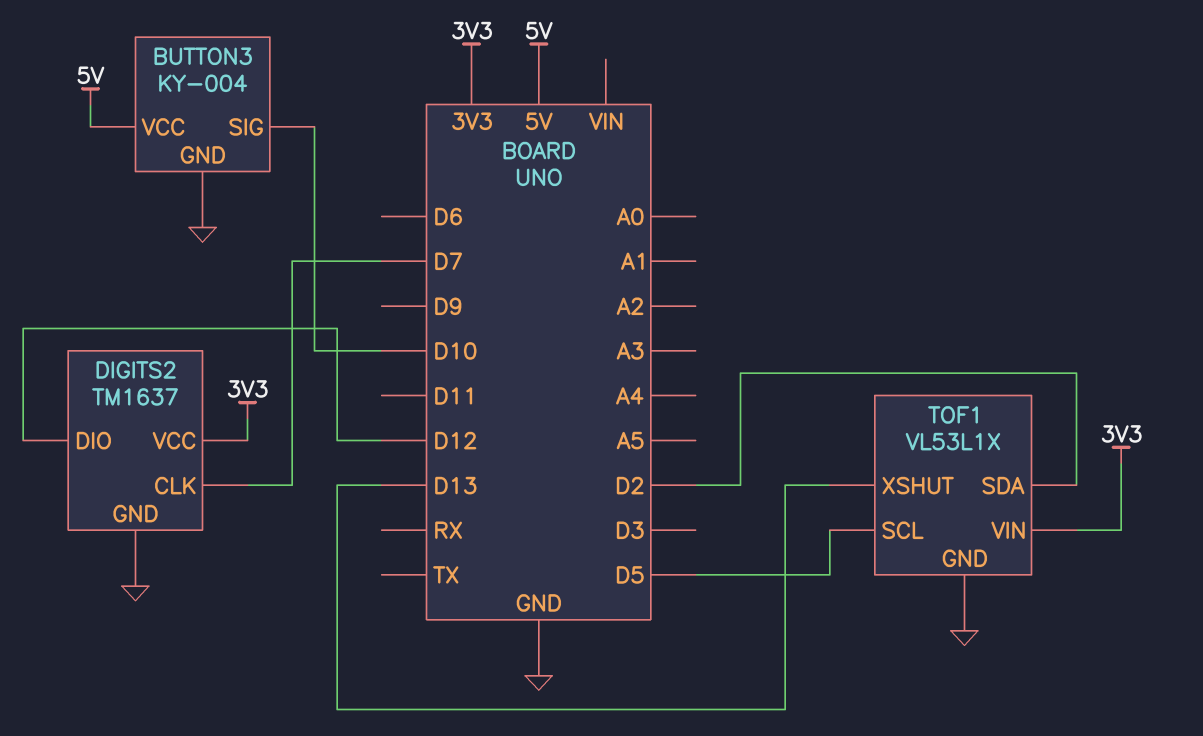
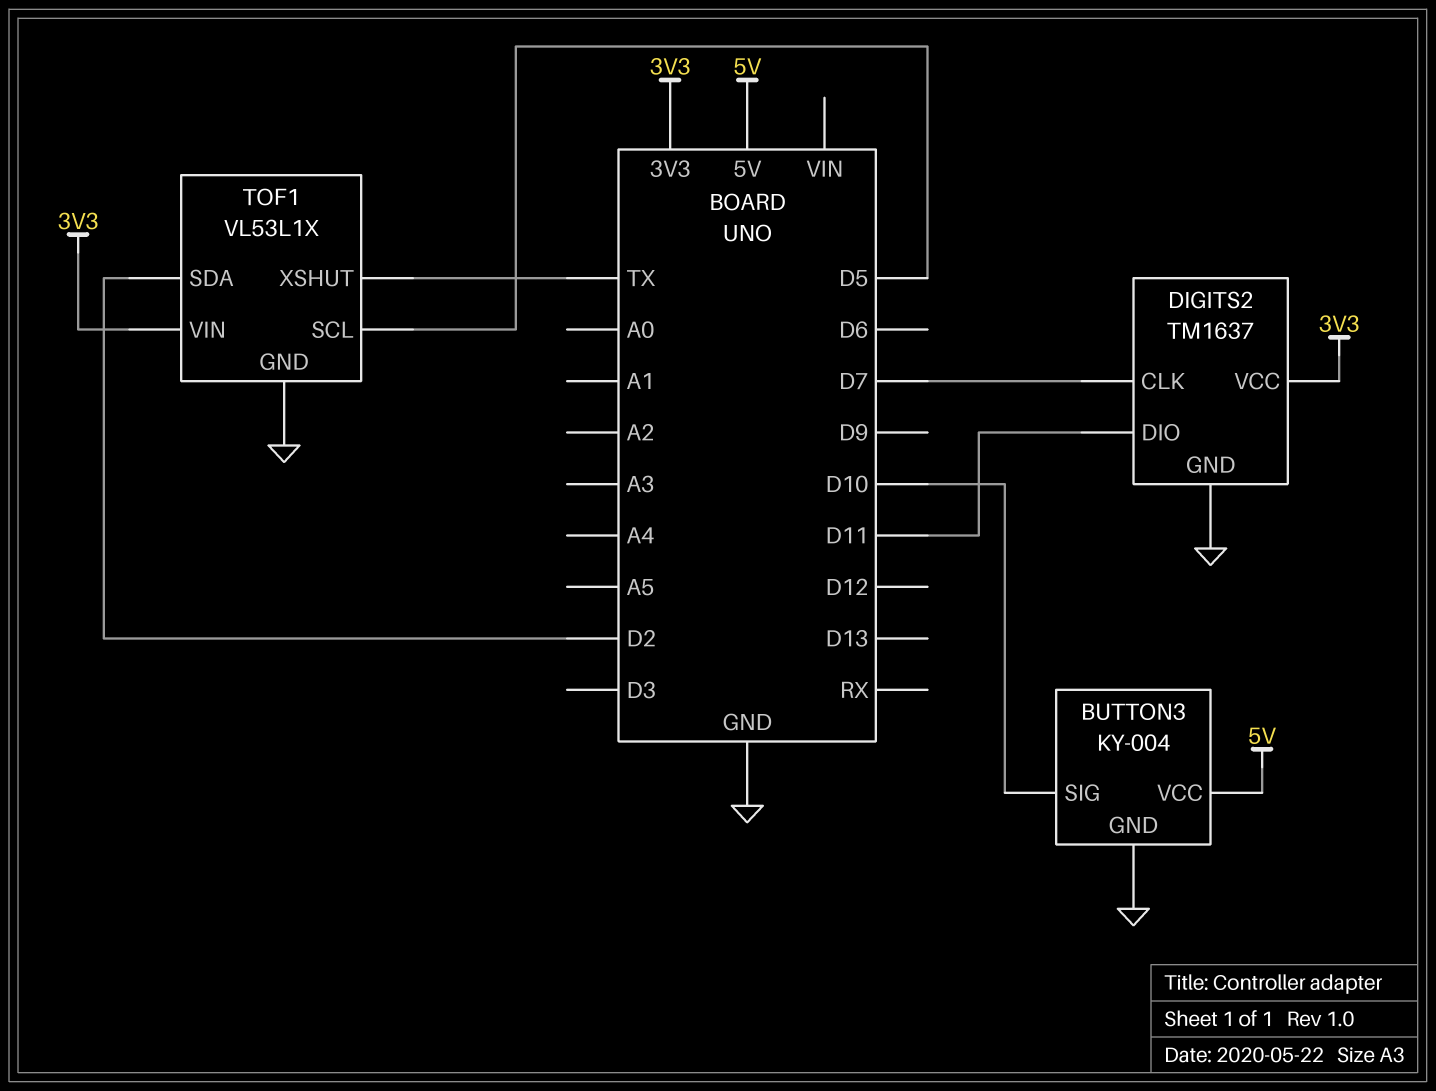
DIGITS2 pin DIO: D12 -> D11
TOF1 pin XSHUT: D13 -> TX

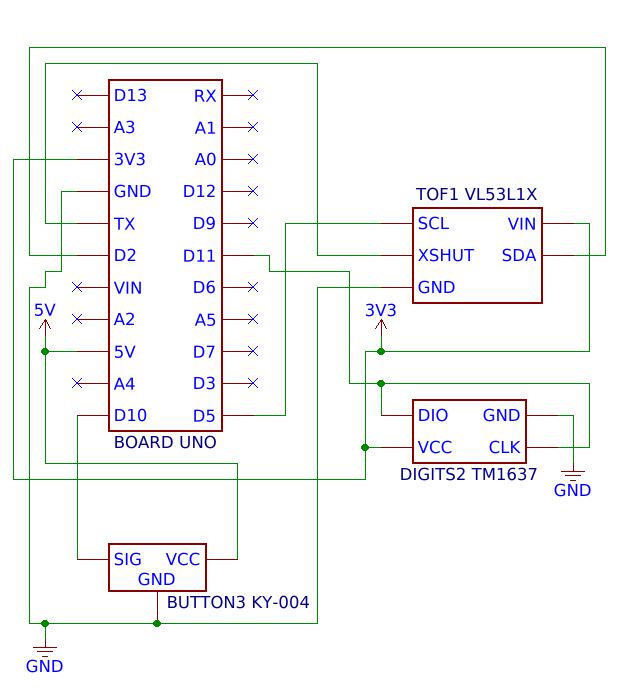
DIGITS2 pin CLK: D7 -> D11

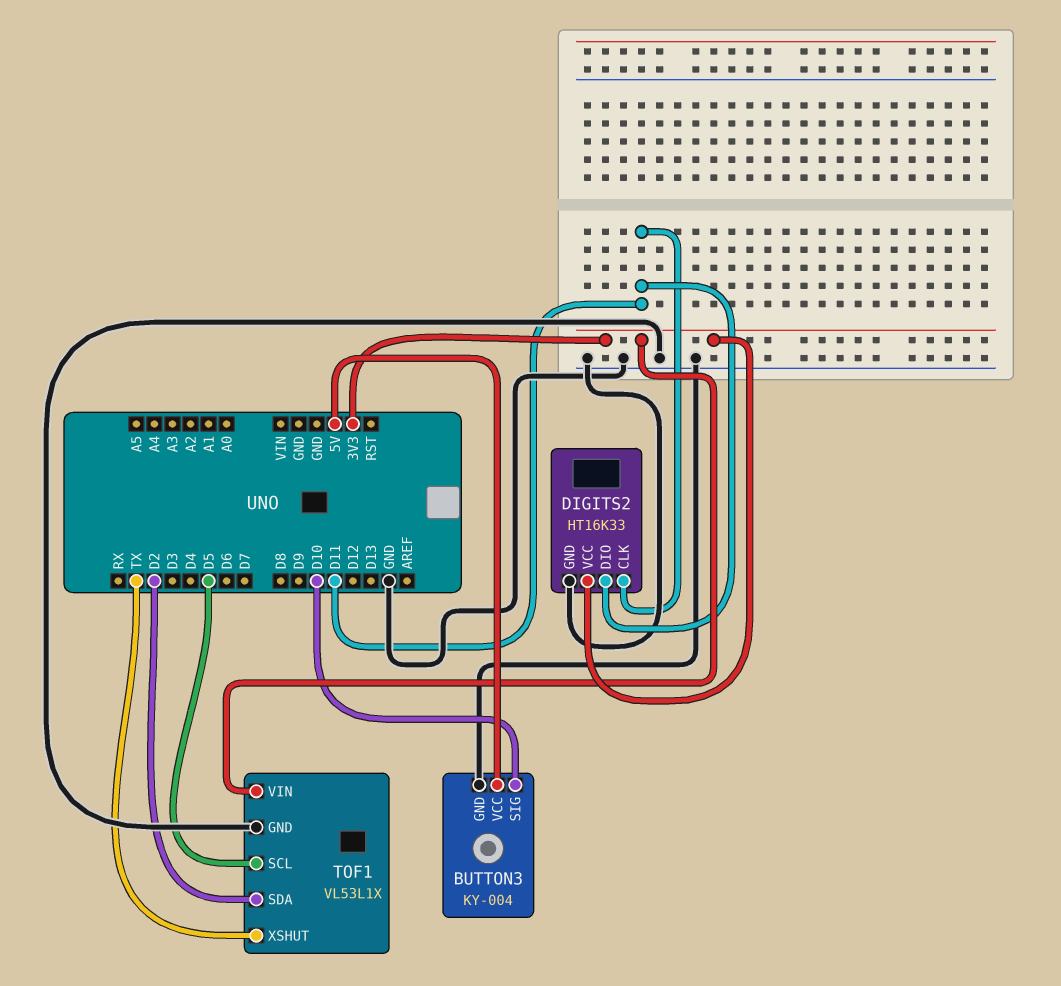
DIGITS2: TM1637 -> HT16K33

